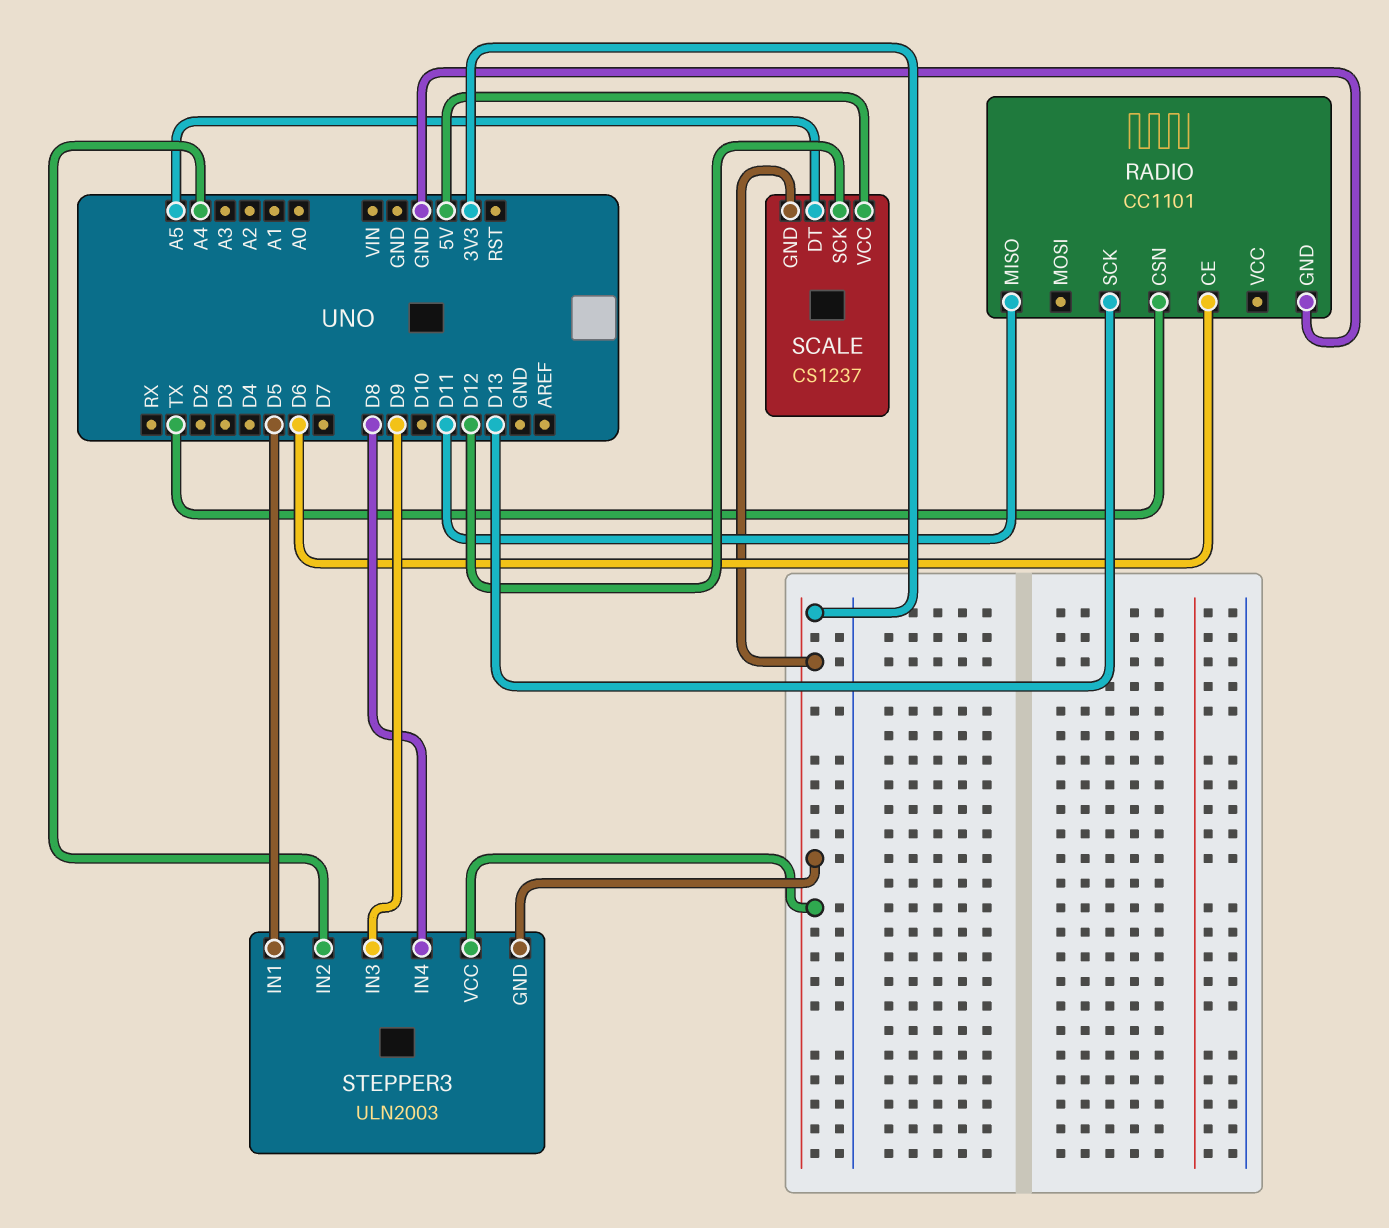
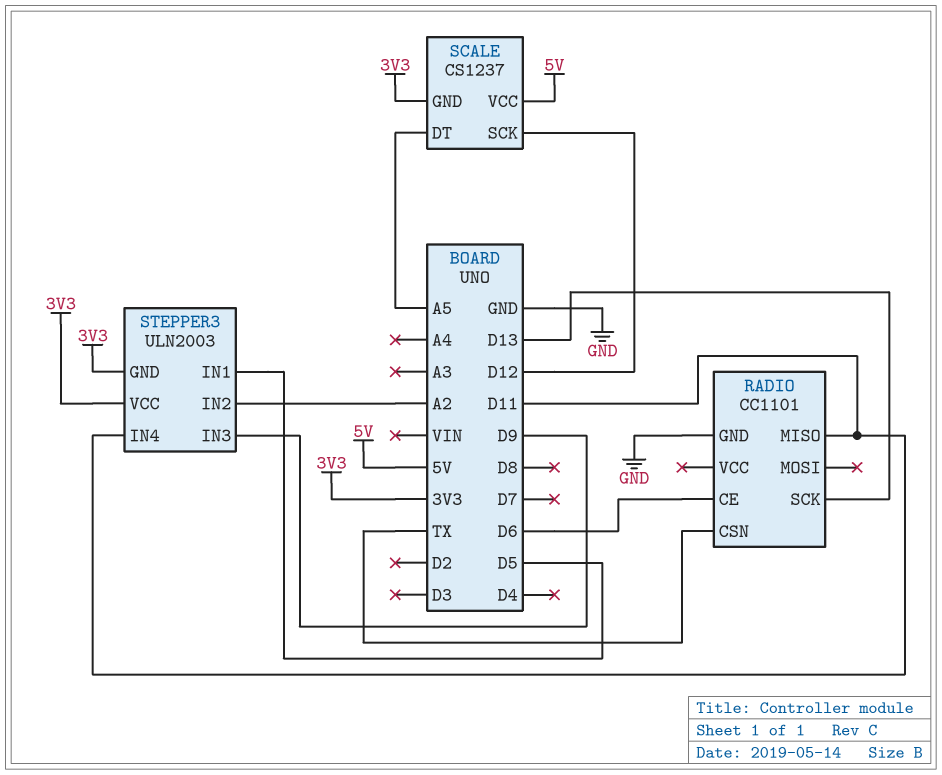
STEPPER3 pin IN2: A4 -> A2
STEPPER3 pin IN4: D8 -> D11

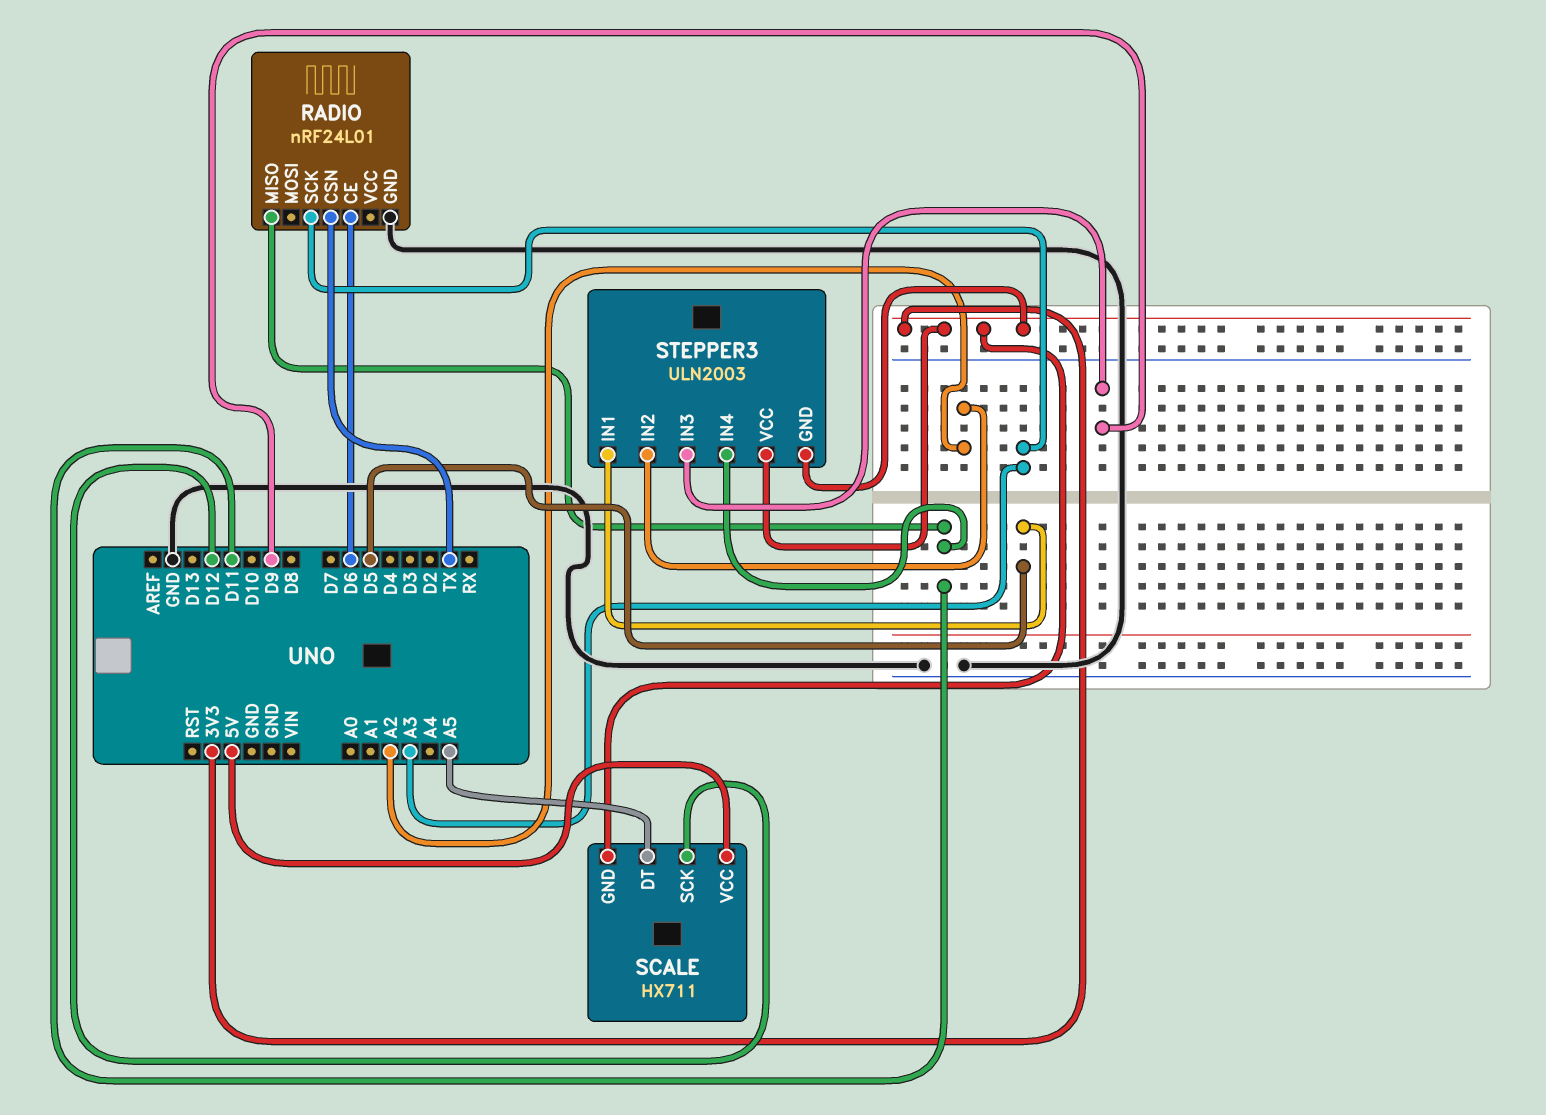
RADIO: CC1101 -> nRF24L01
RADIO pin SCK: D13 -> A3
SCALE: CS1237 -> HX711

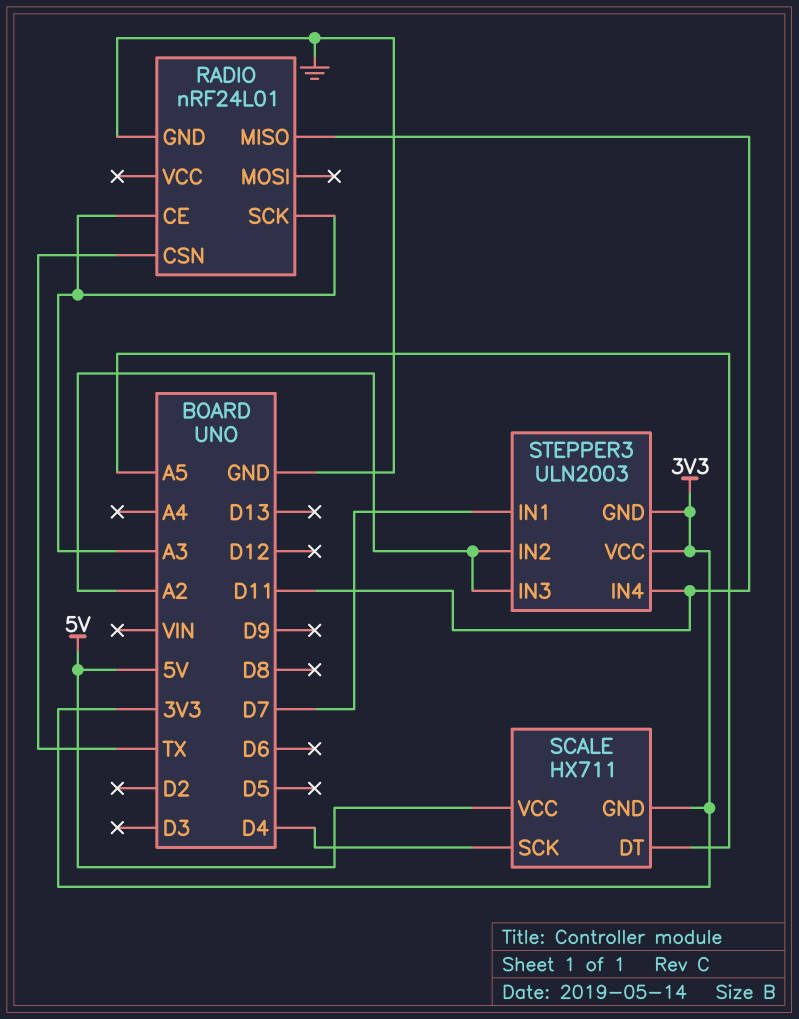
RADIO pin CE: D6 -> A3
SCALE pin SCK: D12 -> D4
STEPPER3 pin IN1: D5 -> D7
STEPPER3 pin IN3: D9 -> A2

